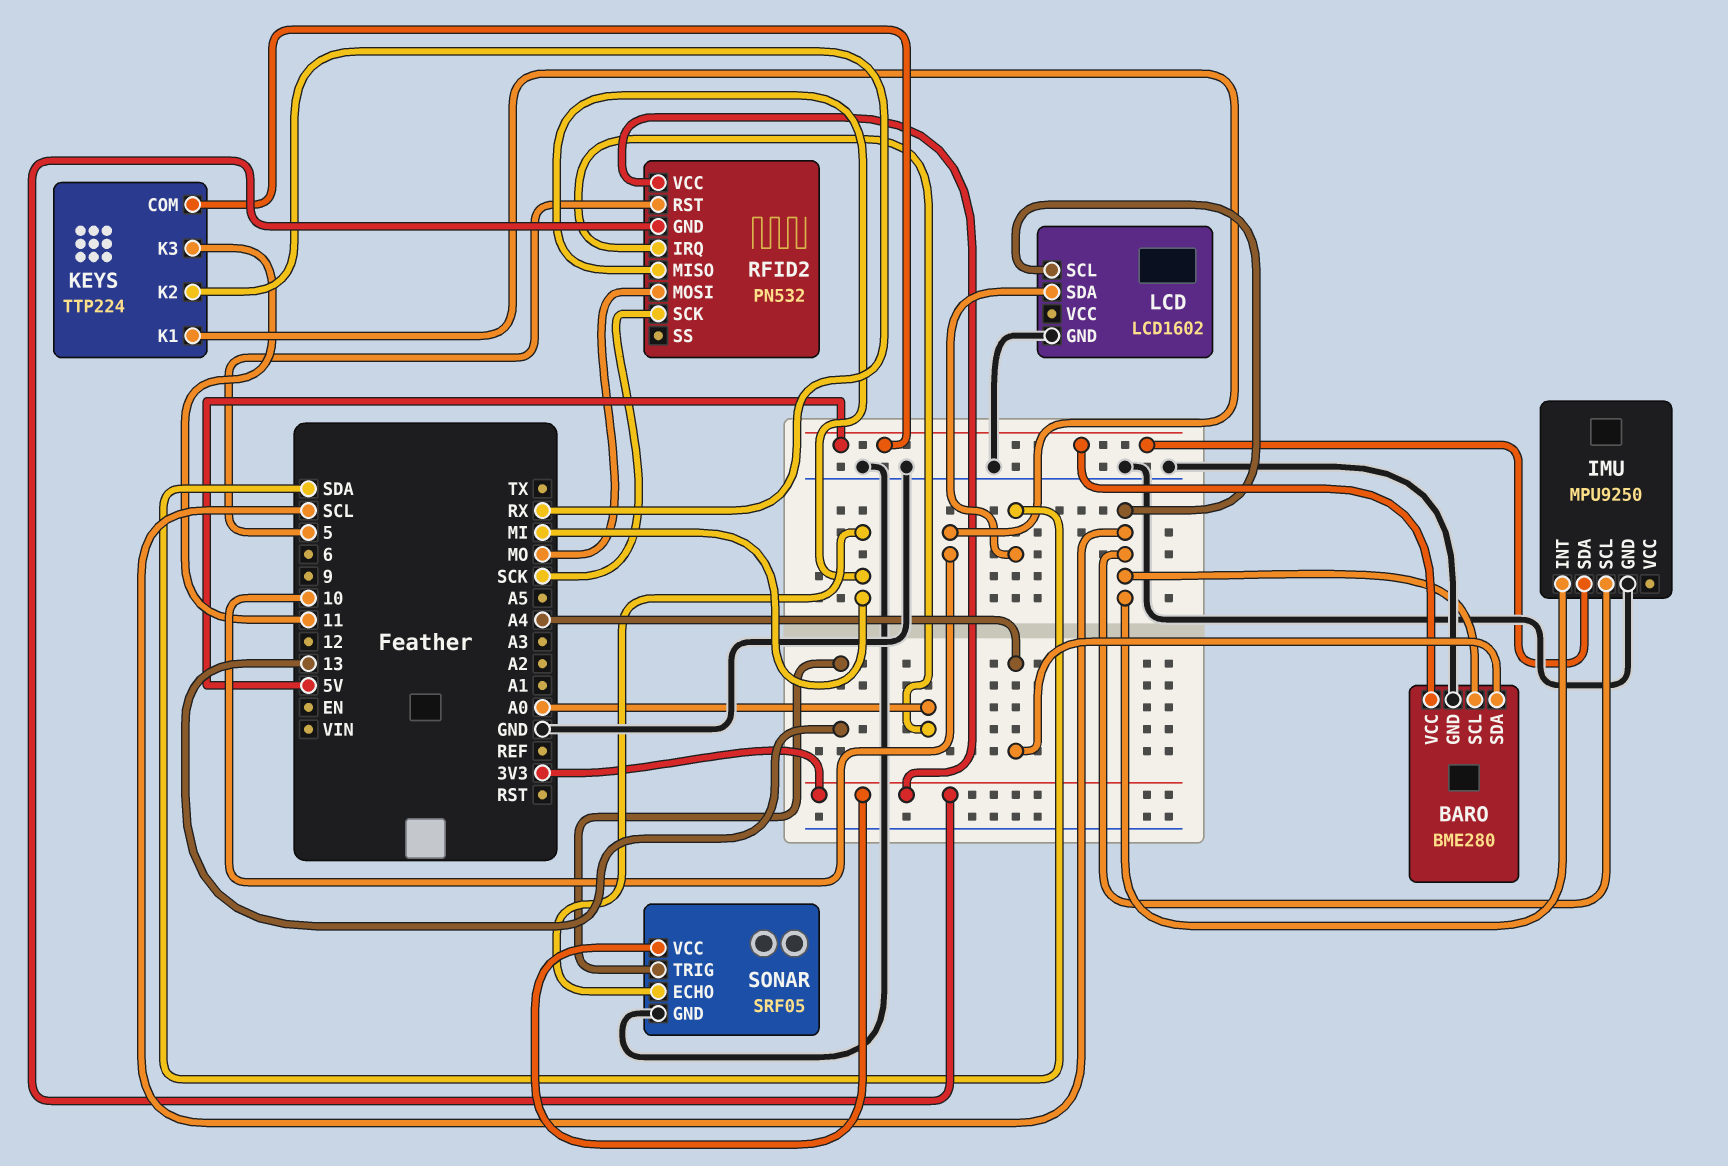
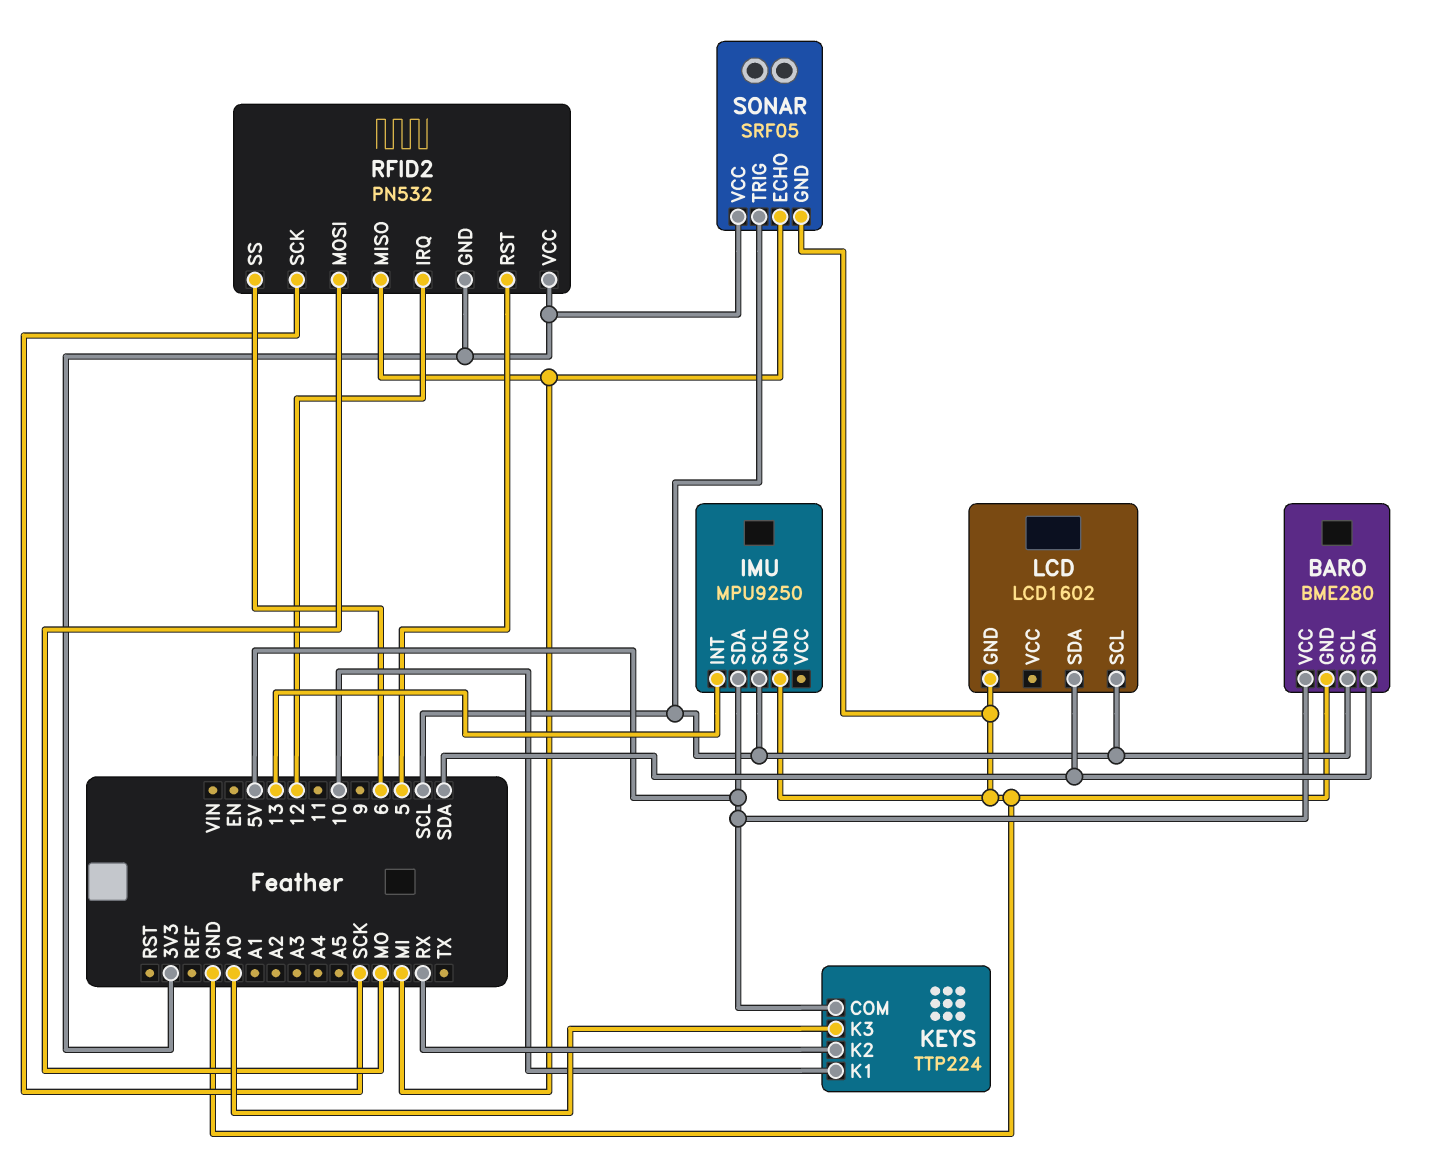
BARO pin SDA: A4 -> SDA
IMU pin INT: SCL -> 13
KEYS pin K3: 11 -> A0
RFID2 pin IRQ: A0 -> 12
RFID2 pin SS: none -> 6
SONAR pin TRIG: 13 -> SCL

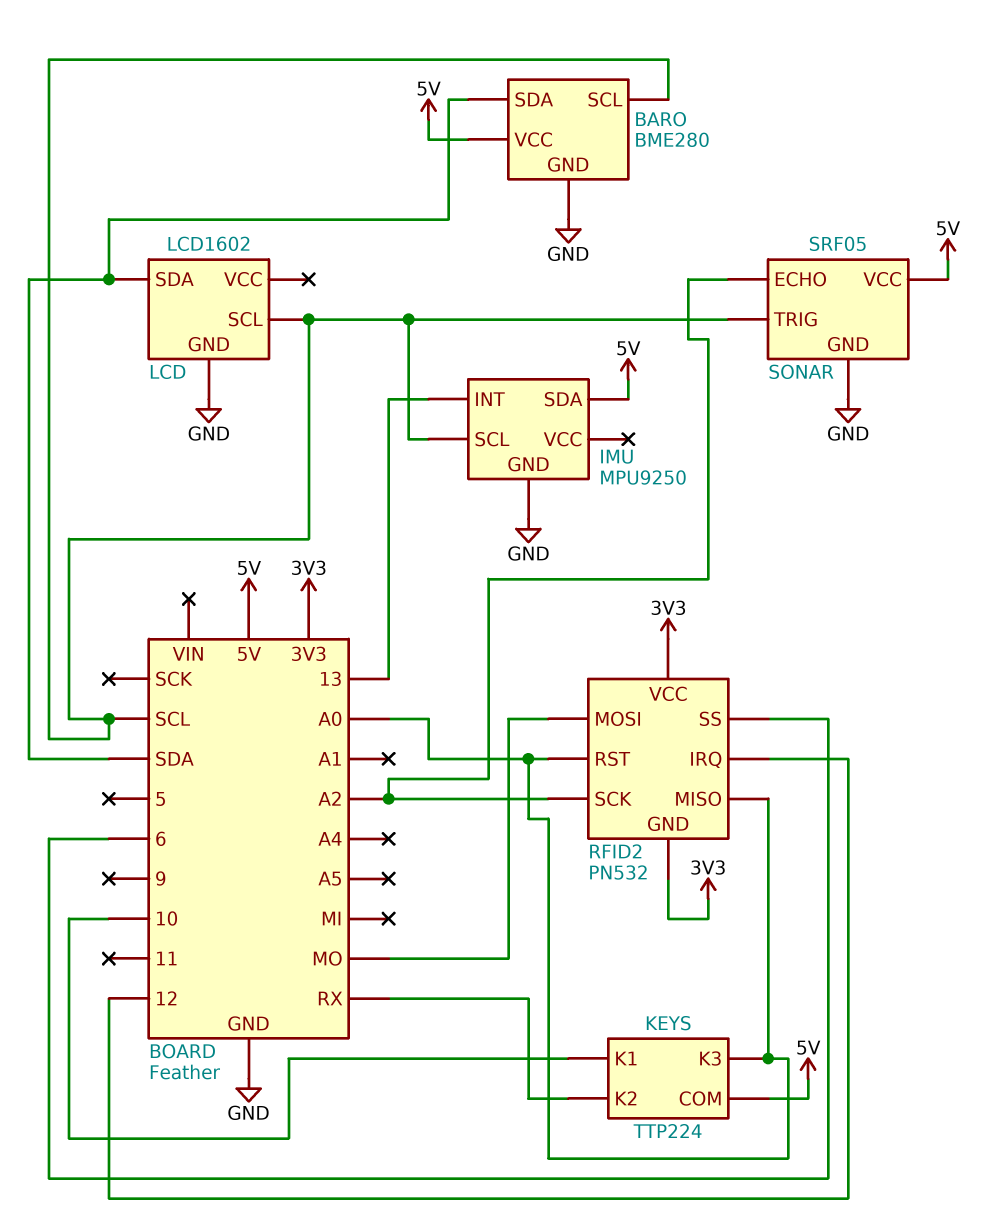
RFID2 pin MISO: MI -> A0
RFID2 pin RST: 5 -> A0
RFID2 pin SCK: SCK -> A2
SONAR pin ECHO: MI -> A2
SONAR pin VCC: 3V3 -> 5V

